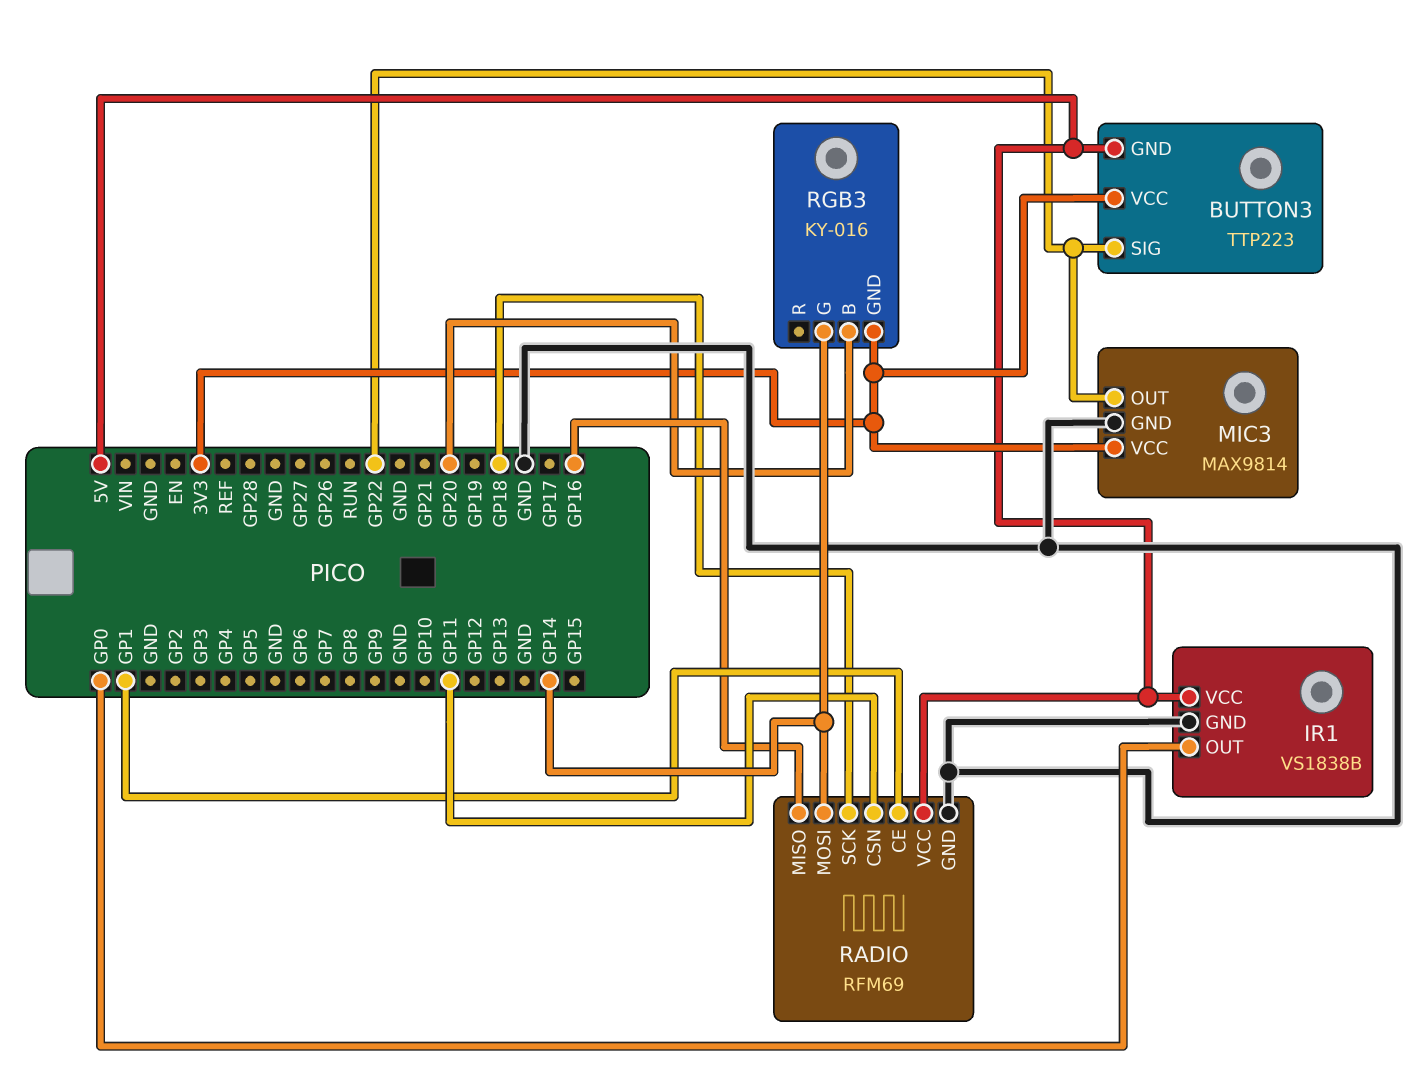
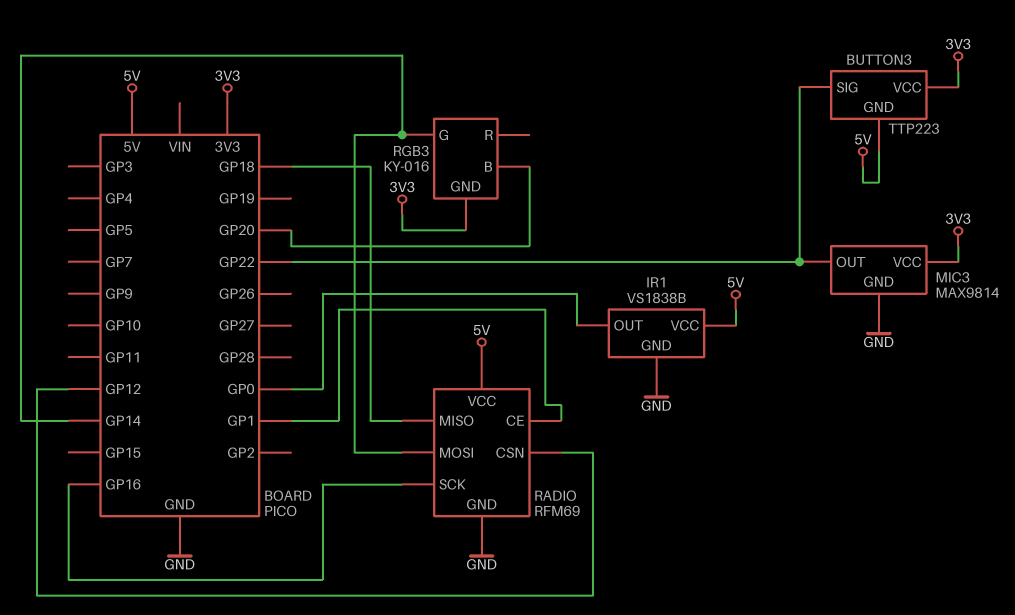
RADIO pin CSN: GP11 -> GP12
RADIO pin MISO: GP16 -> GP18
RADIO pin SCK: GP18 -> GP16

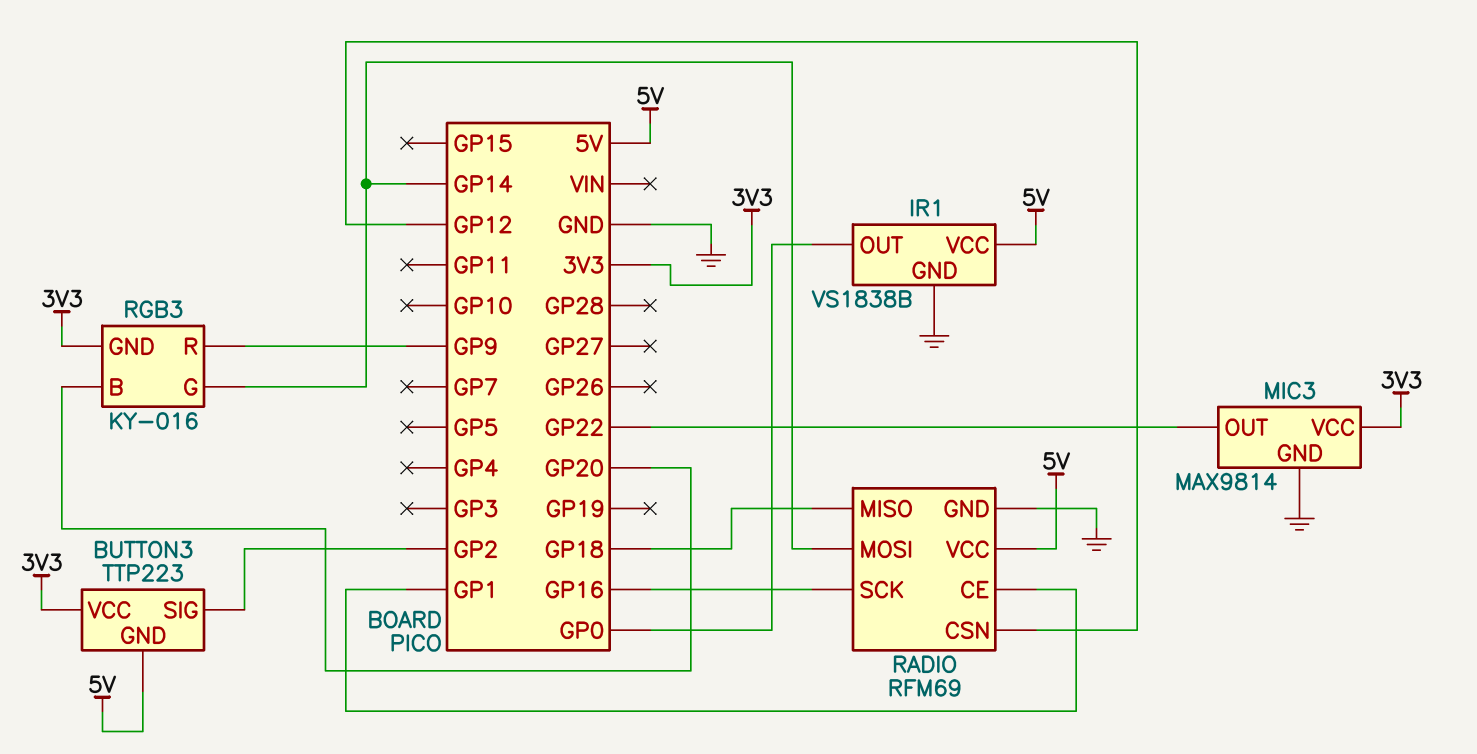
BUTTON3 pin SIG: GP22 -> GP2
RGB3 pin R: none -> GP9

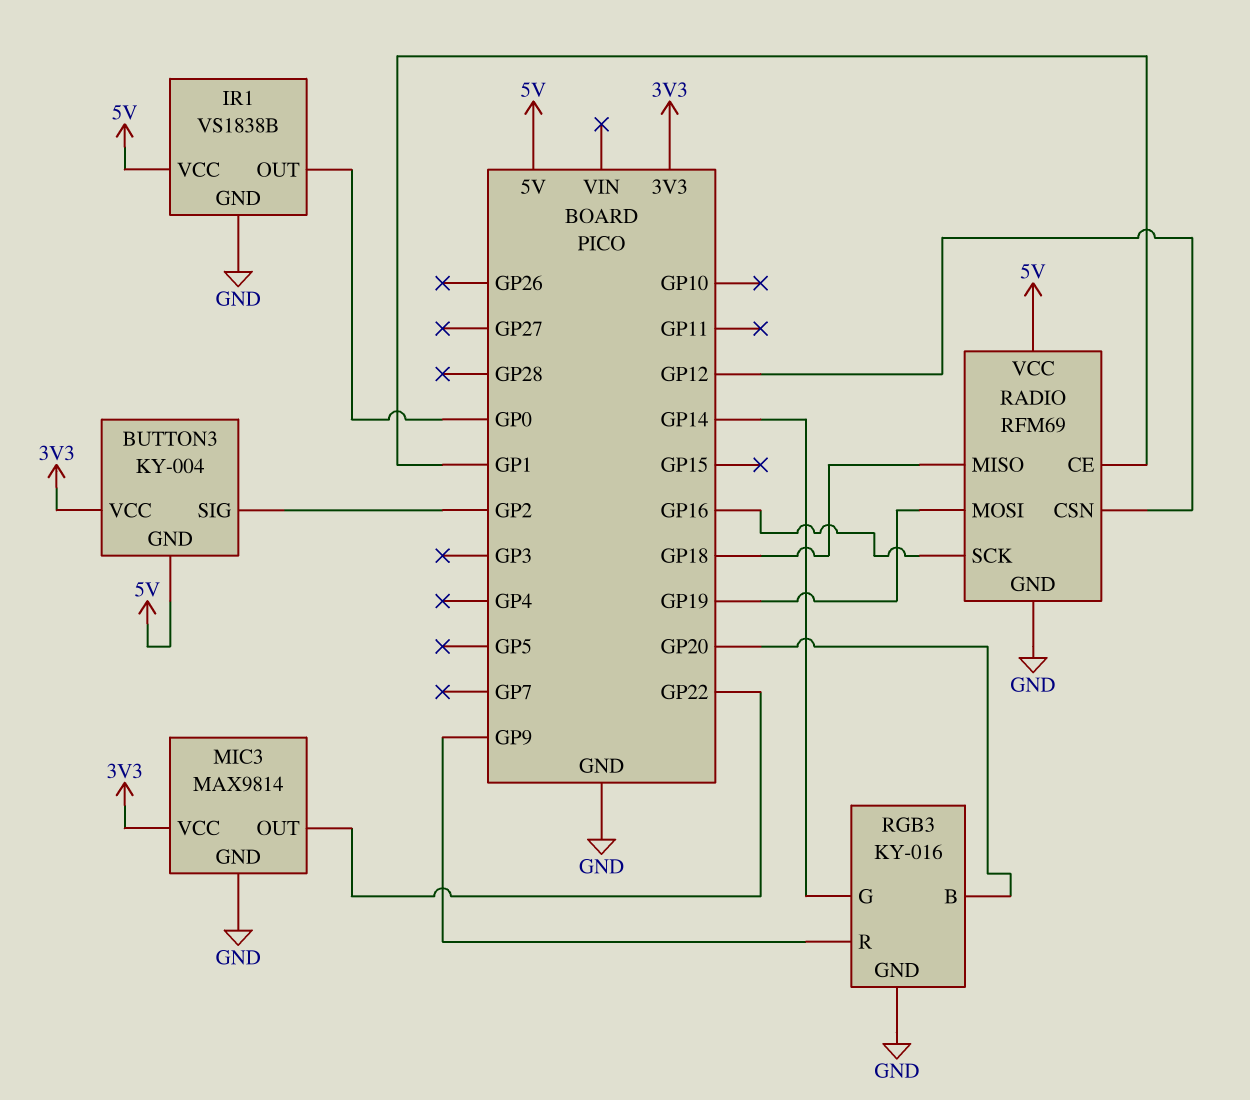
BUTTON3: TTP223 -> KY-004
RADIO pin MOSI: GP14 -> GP19
RGB3 pin GND: 3V3 -> GND

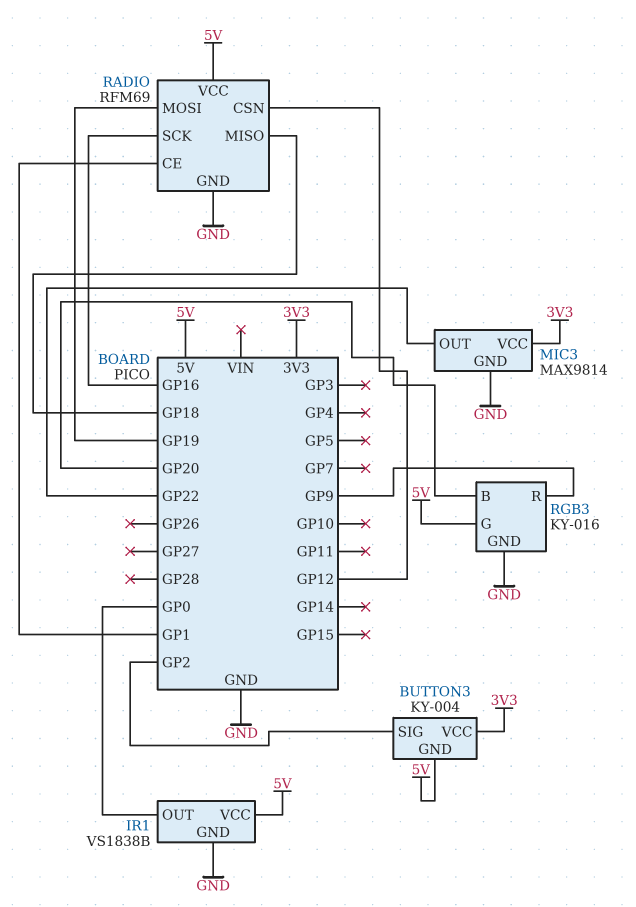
RGB3 pin G: GP14 -> 5V

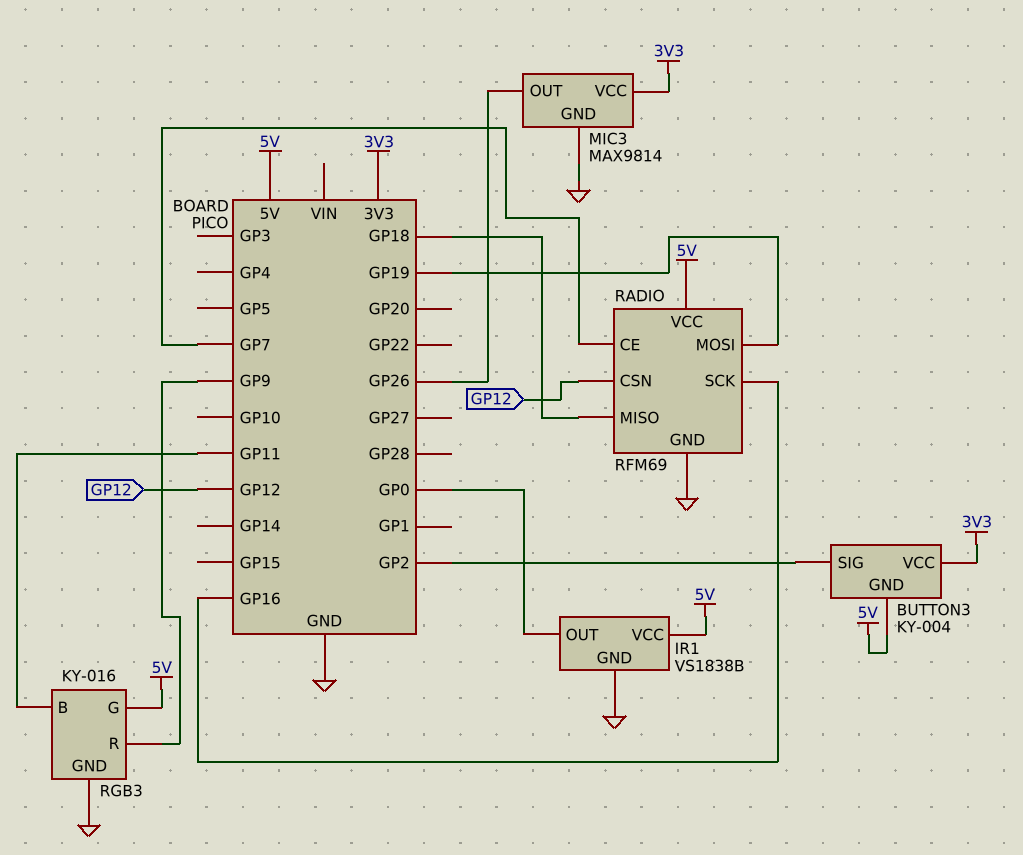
MIC3 pin OUT: GP22 -> GP26
RADIO pin CE: GP1 -> GP7
RGB3 pin B: GP20 -> GP11

